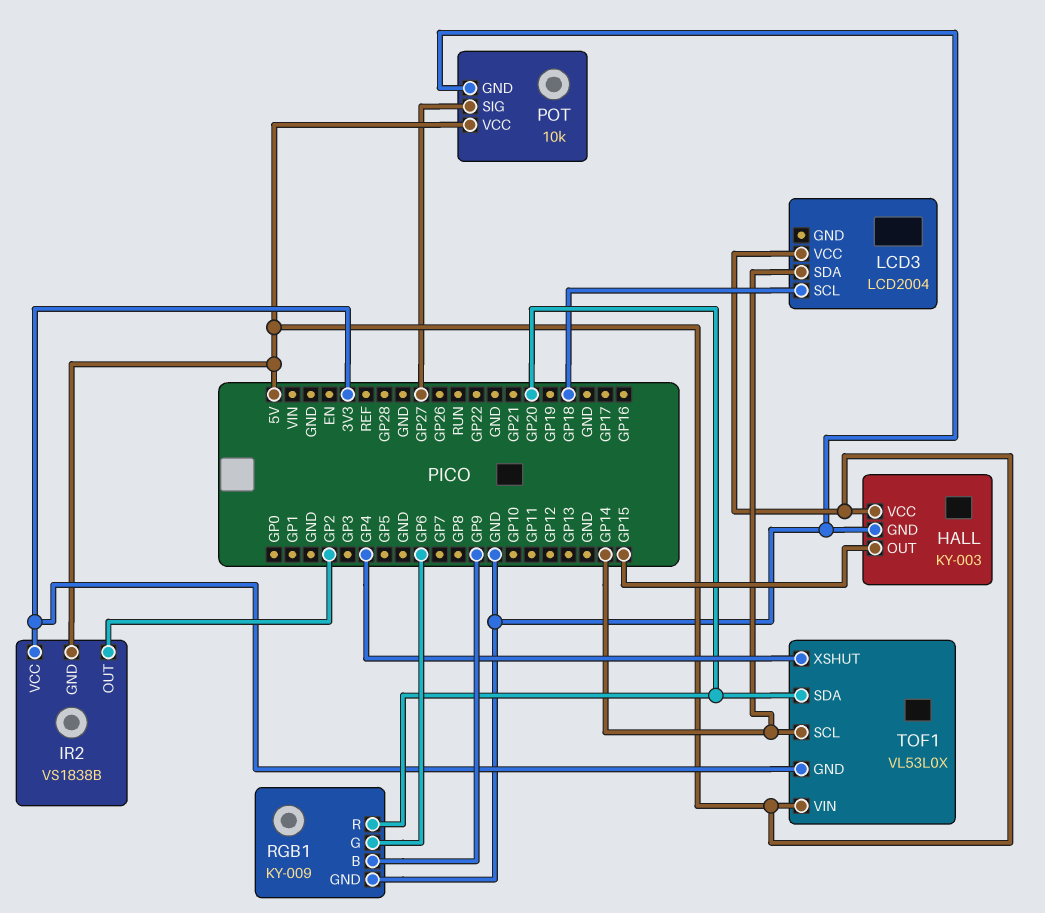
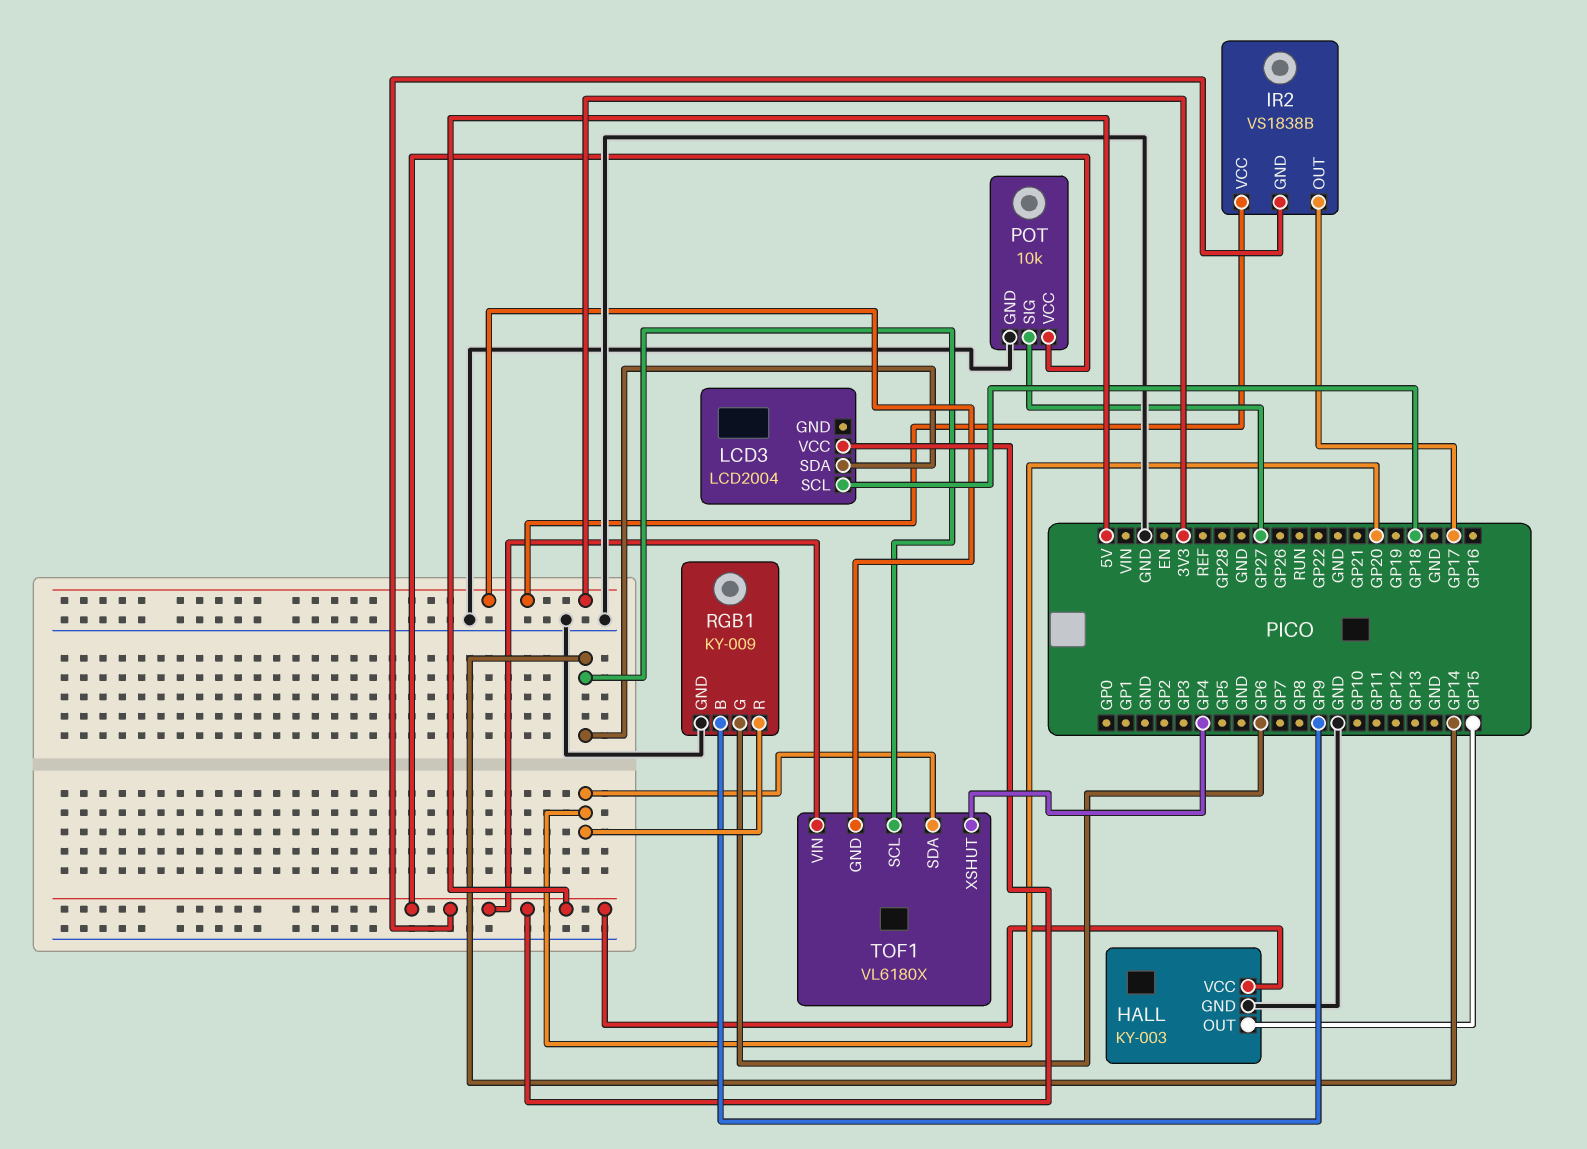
IR2 pin OUT: GP2 -> GP17
TOF1: VL53L0X -> VL6180X

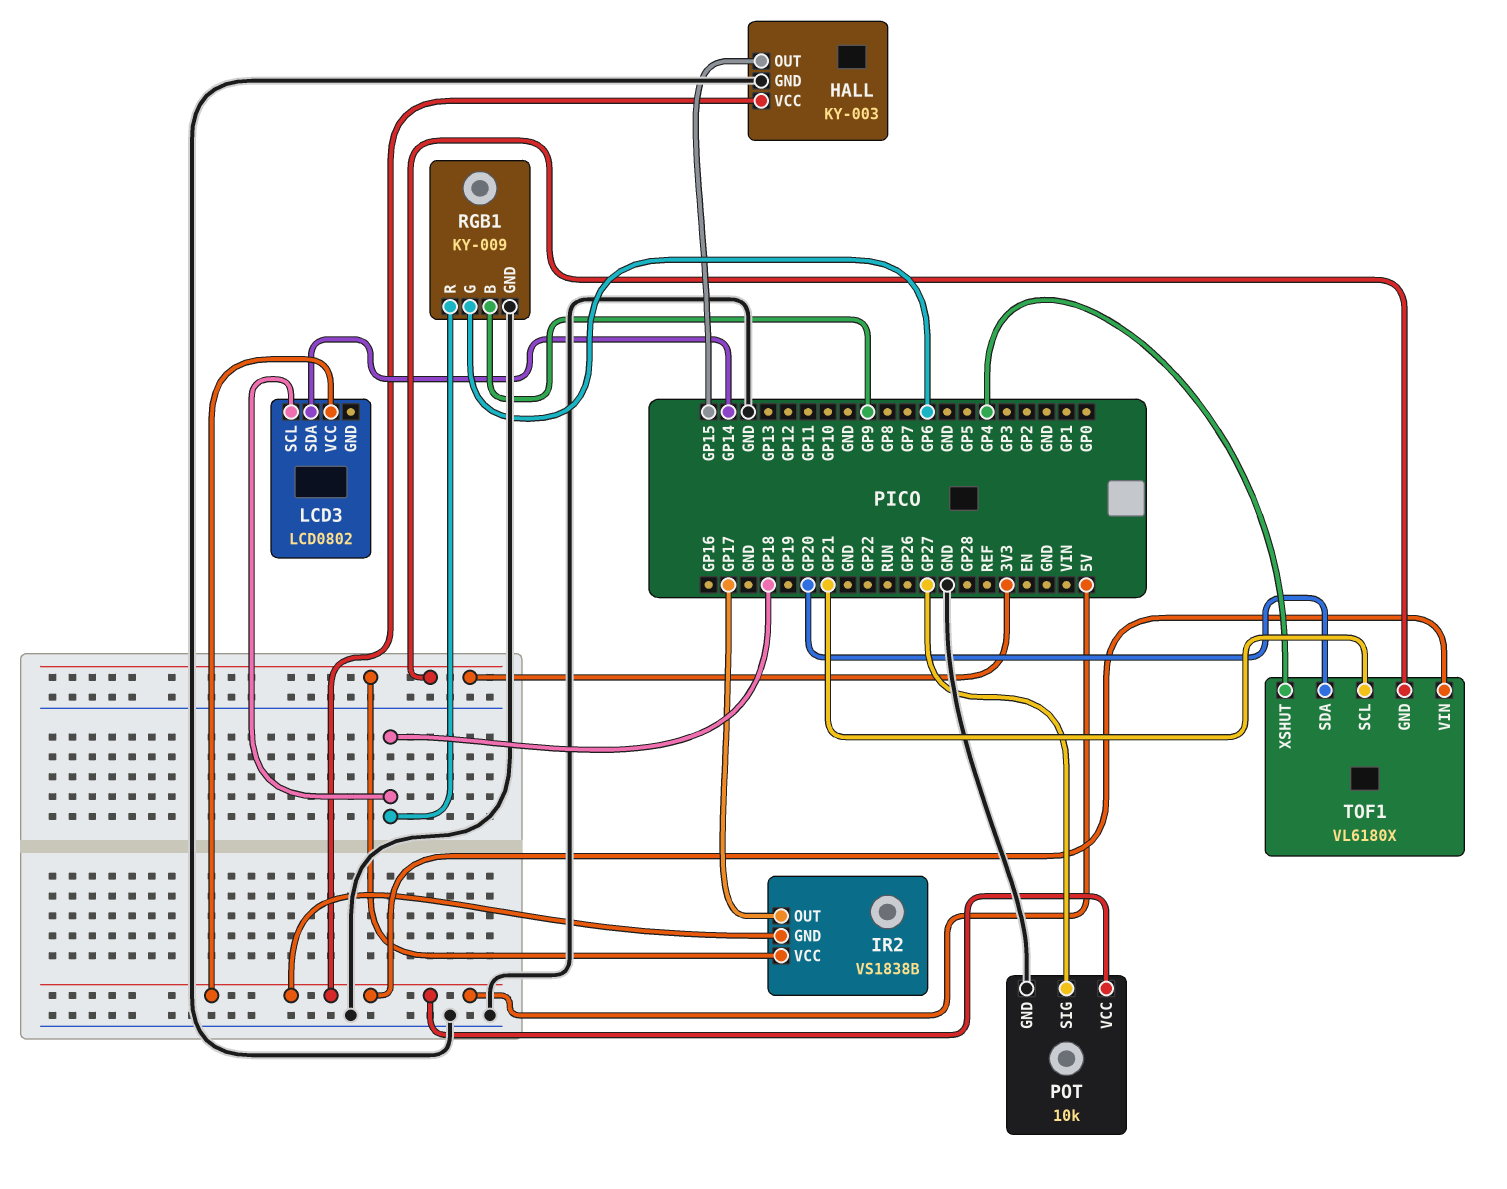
LCD3: LCD2004 -> LCD0802
RGB1 pin R: GP20 -> GP18
TOF1 pin SCL: GP14 -> GP21

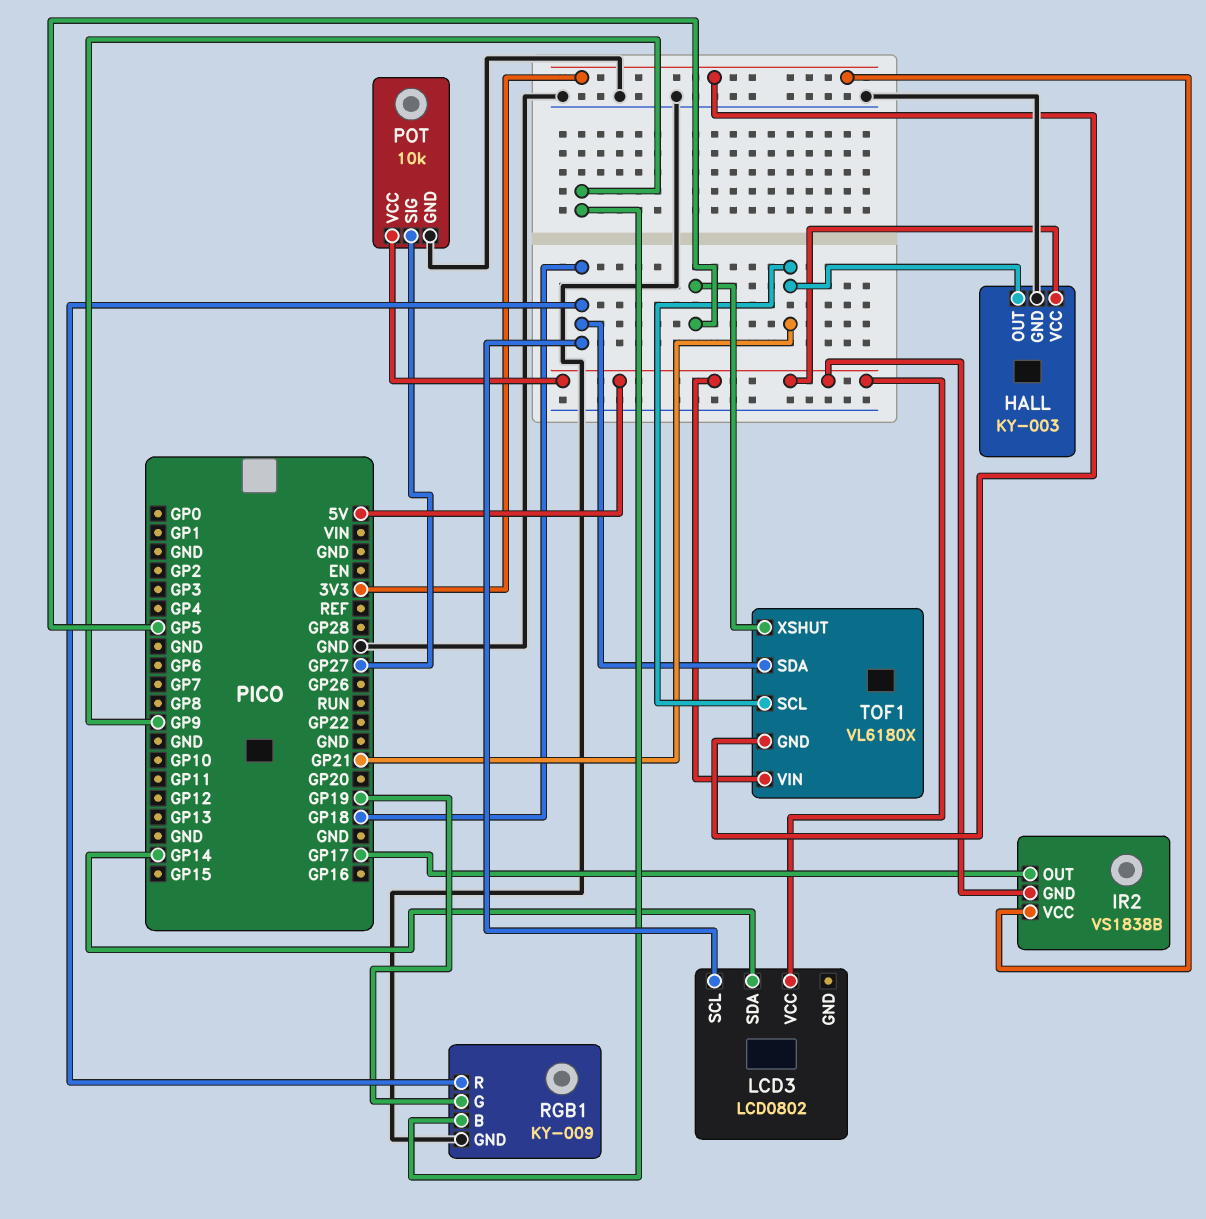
HALL pin OUT: GP15 -> GP21
RGB1 pin G: GP6 -> GP19
TOF1 pin SDA: GP20 -> GP18
TOF1 pin XSHUT: GP4 -> GP5

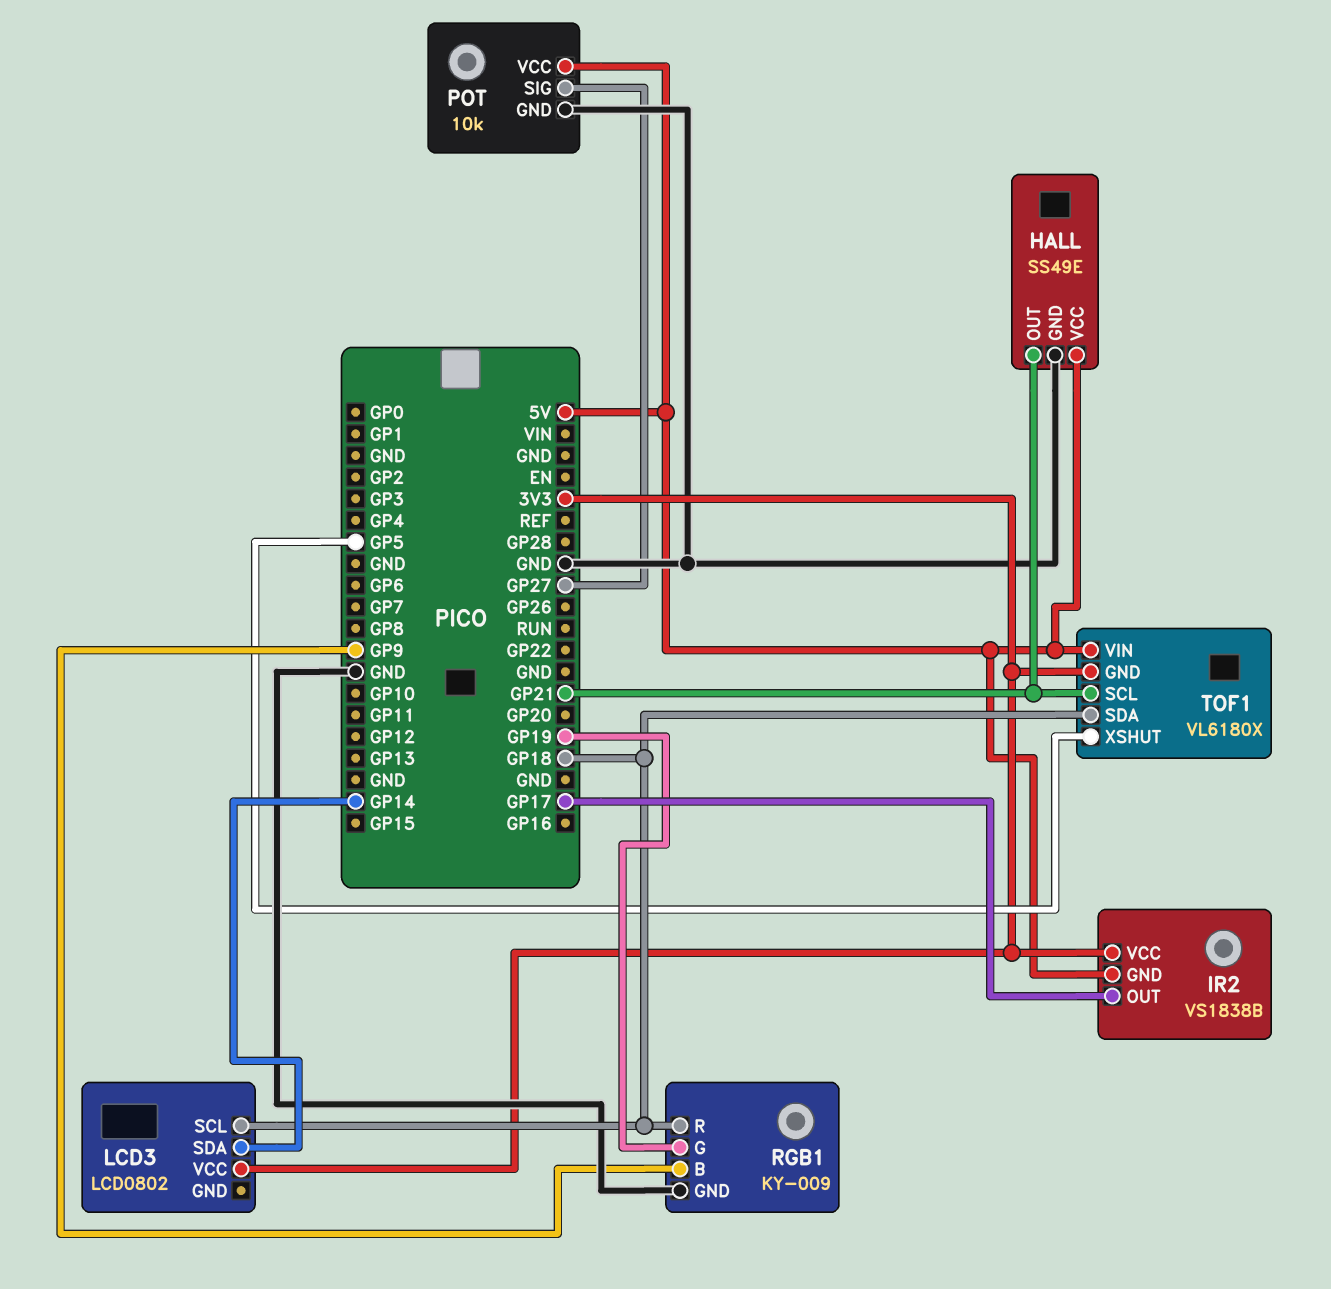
HALL: KY-003 -> SS49E
LCD3 pin VCC: 5V -> 3V3

